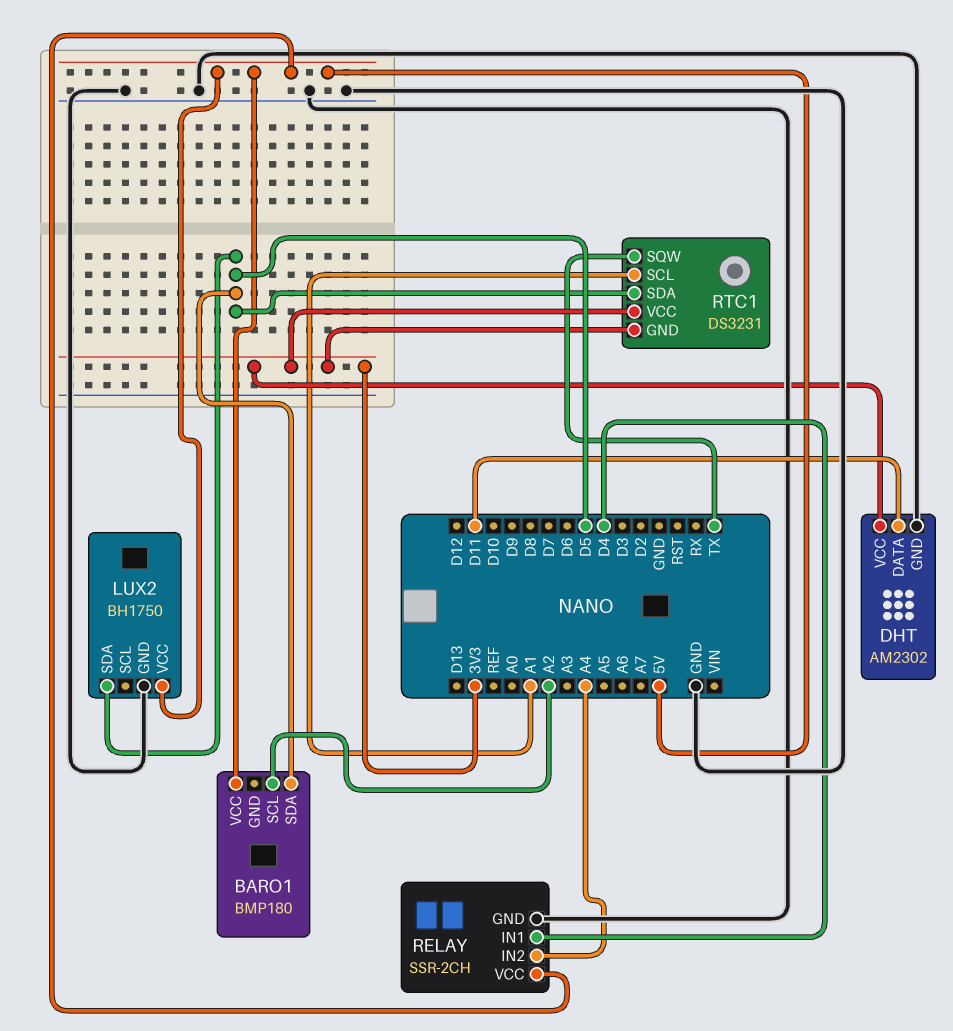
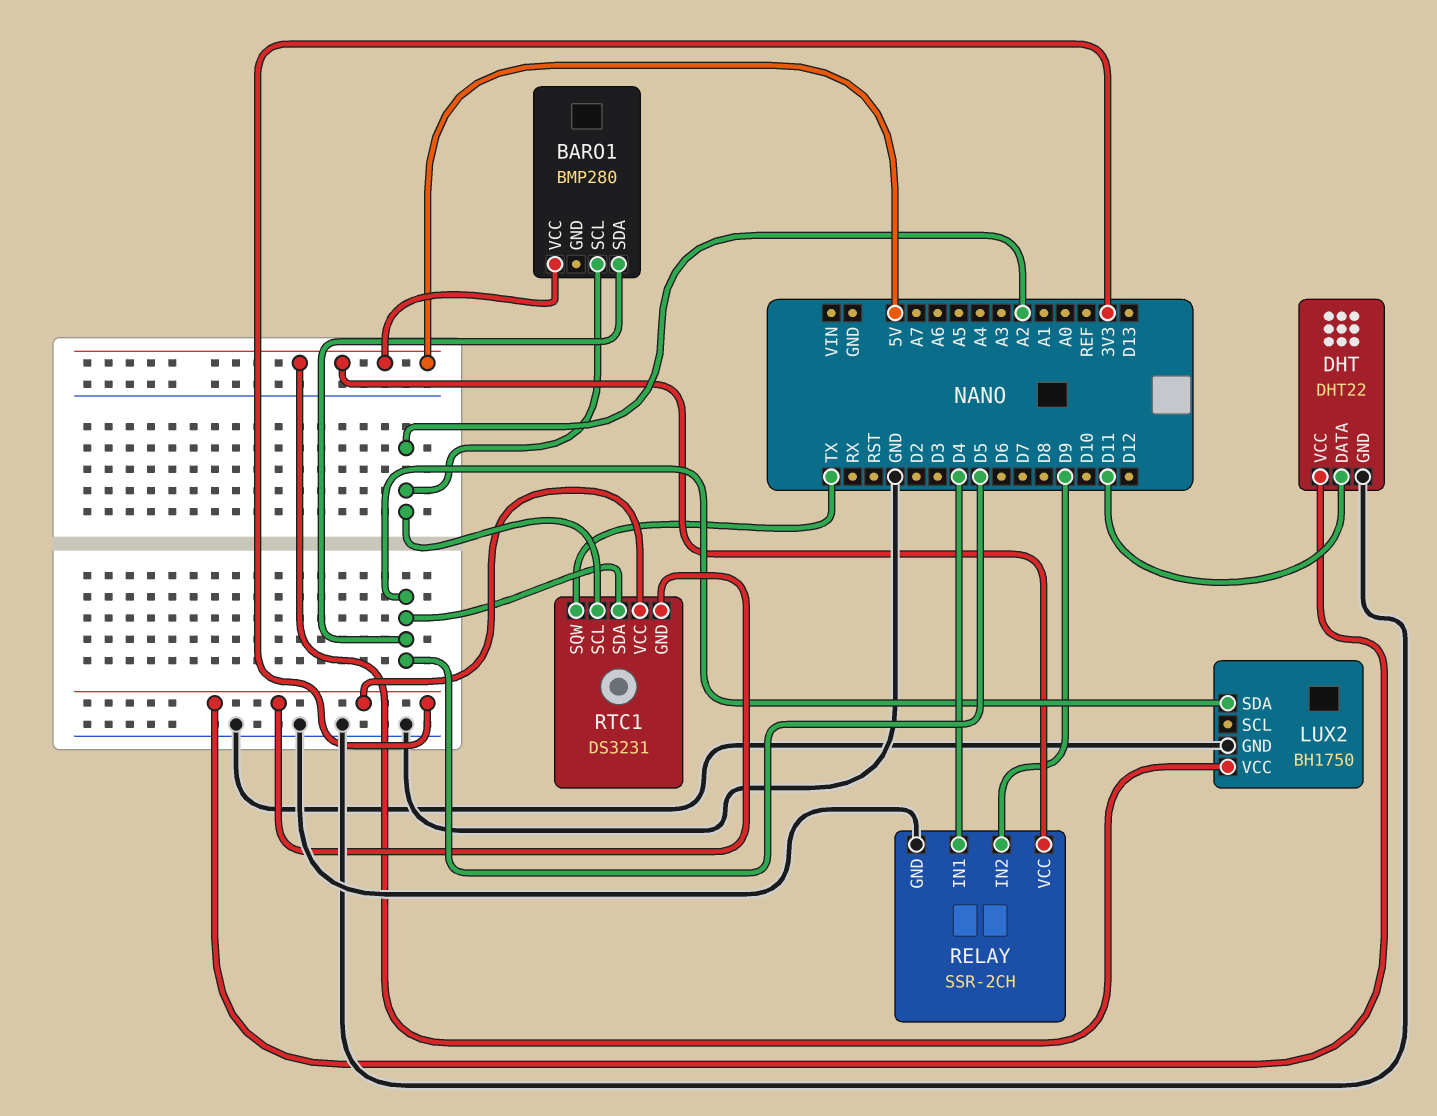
BARO1: BMP180 -> BMP280
DHT: AM2302 -> DHT22
RELAY pin IN2: A4 -> D9
RTC1 pin SCL: A1 -> A2

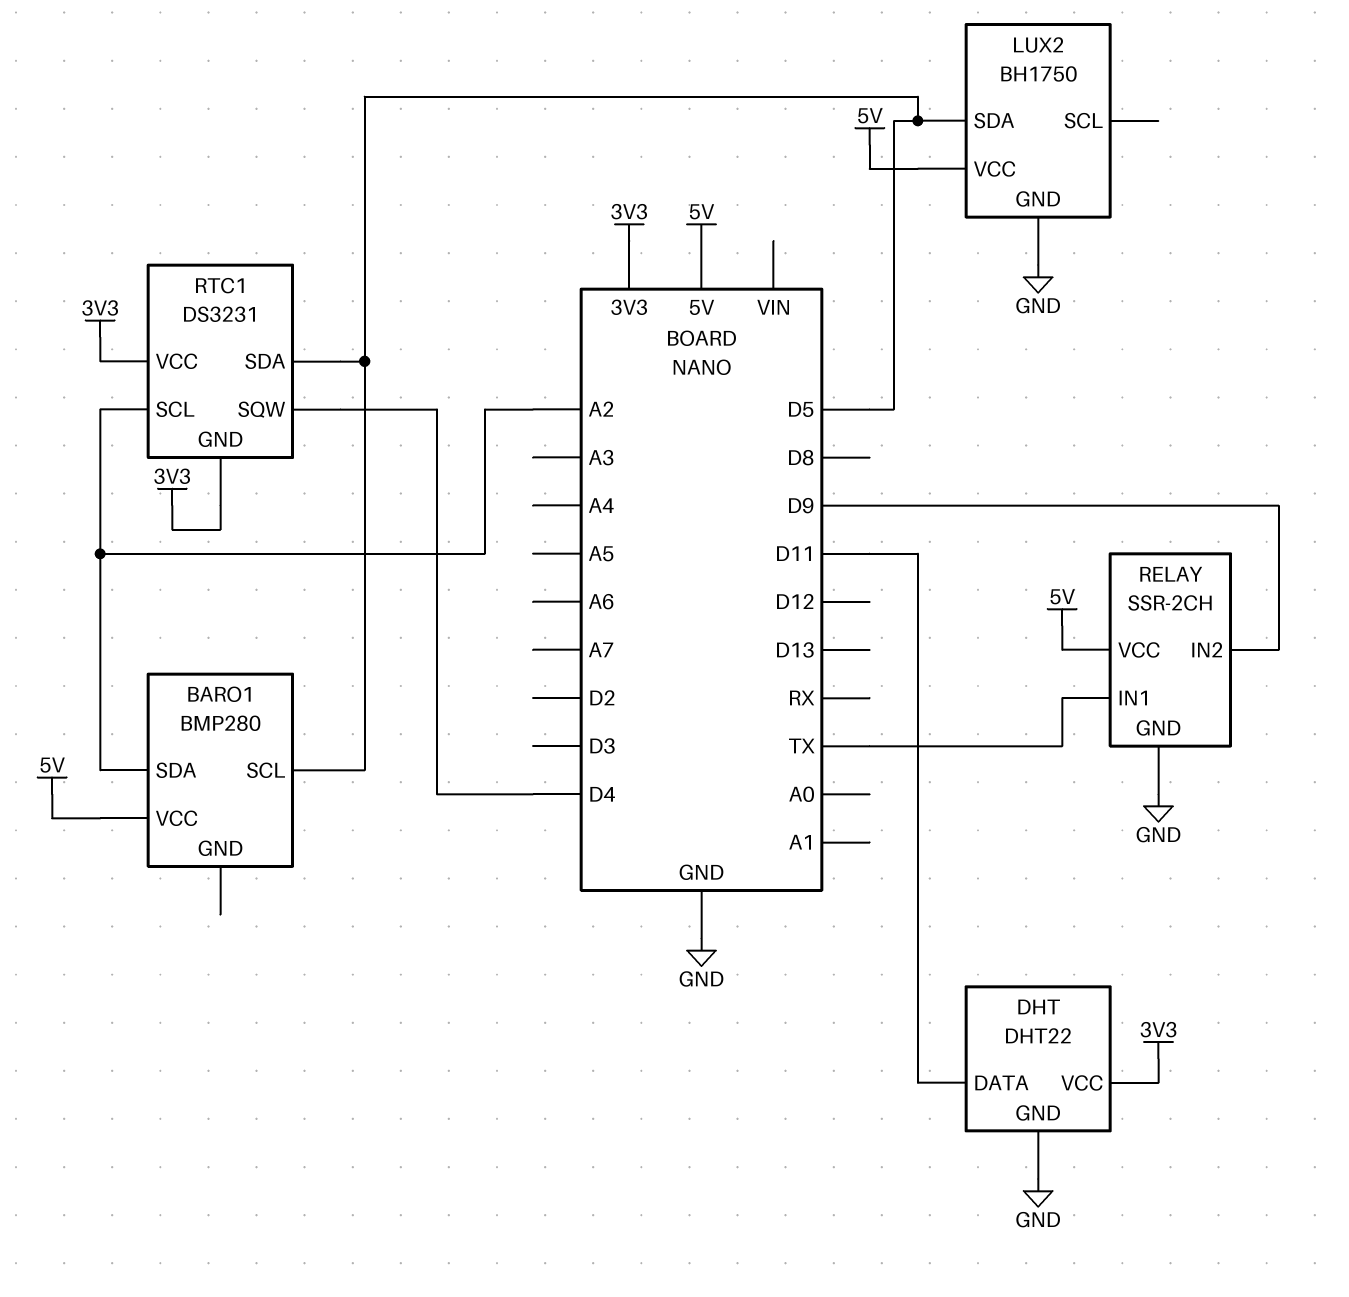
BARO1 pin SCL: A2 -> D5
BARO1 pin SDA: D5 -> A2
RELAY pin IN1: D4 -> TX
RTC1 pin SQW: TX -> D4

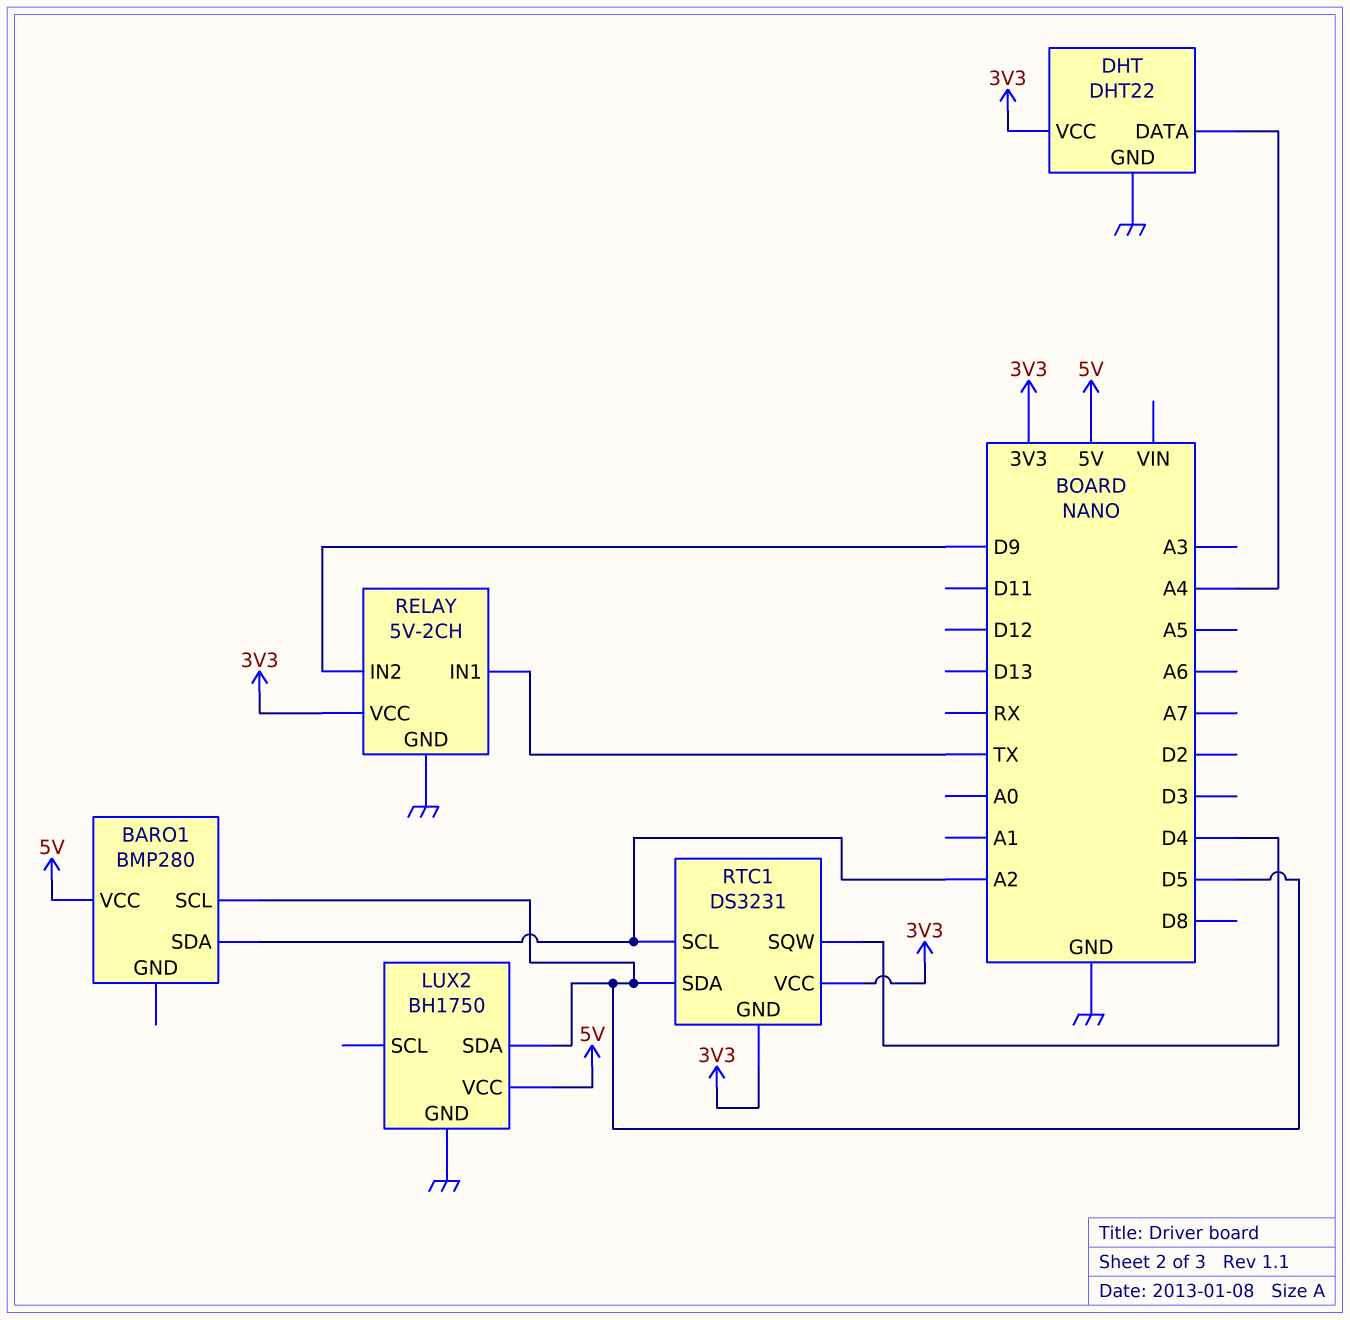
DHT pin DATA: D11 -> A4
RELAY: SSR-2CH -> 5V-2CH
RELAY pin VCC: 5V -> 3V3

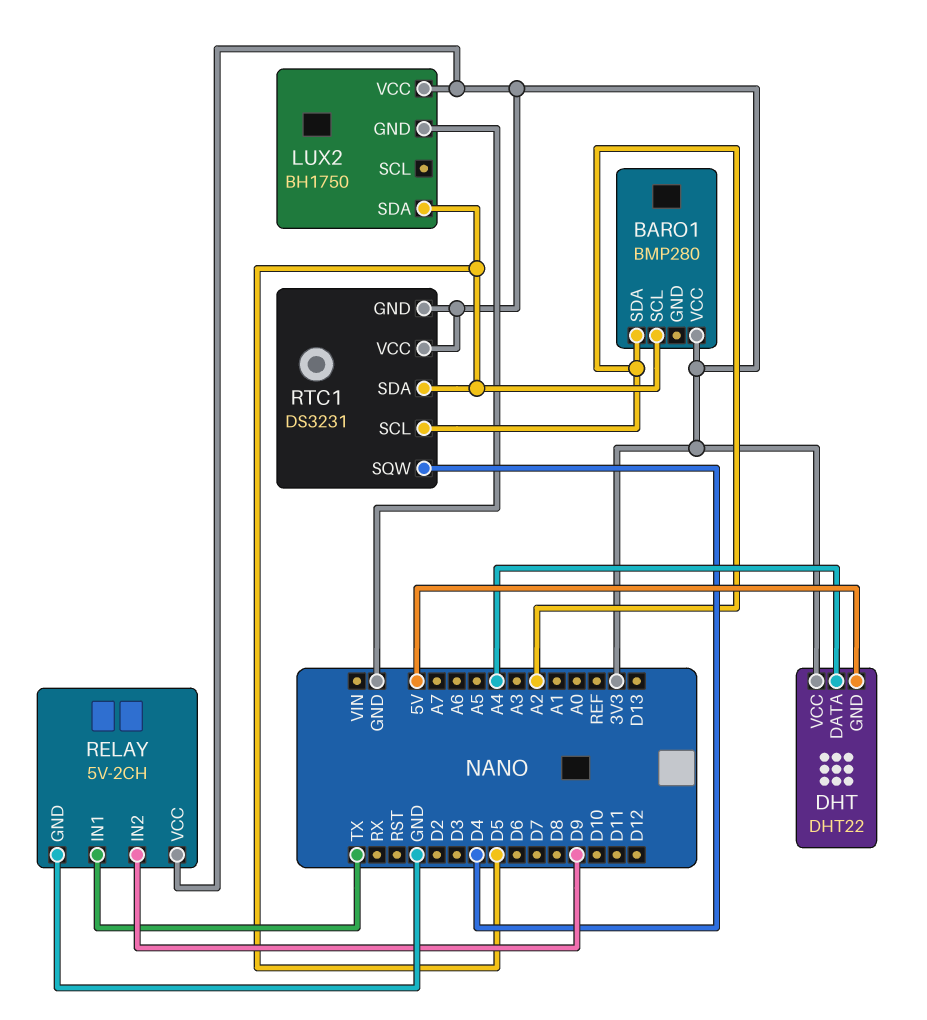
BARO1 pin VCC: 5V -> 3V3
DHT pin GND: GND -> 5V
LUX2 pin VCC: 5V -> 3V3

